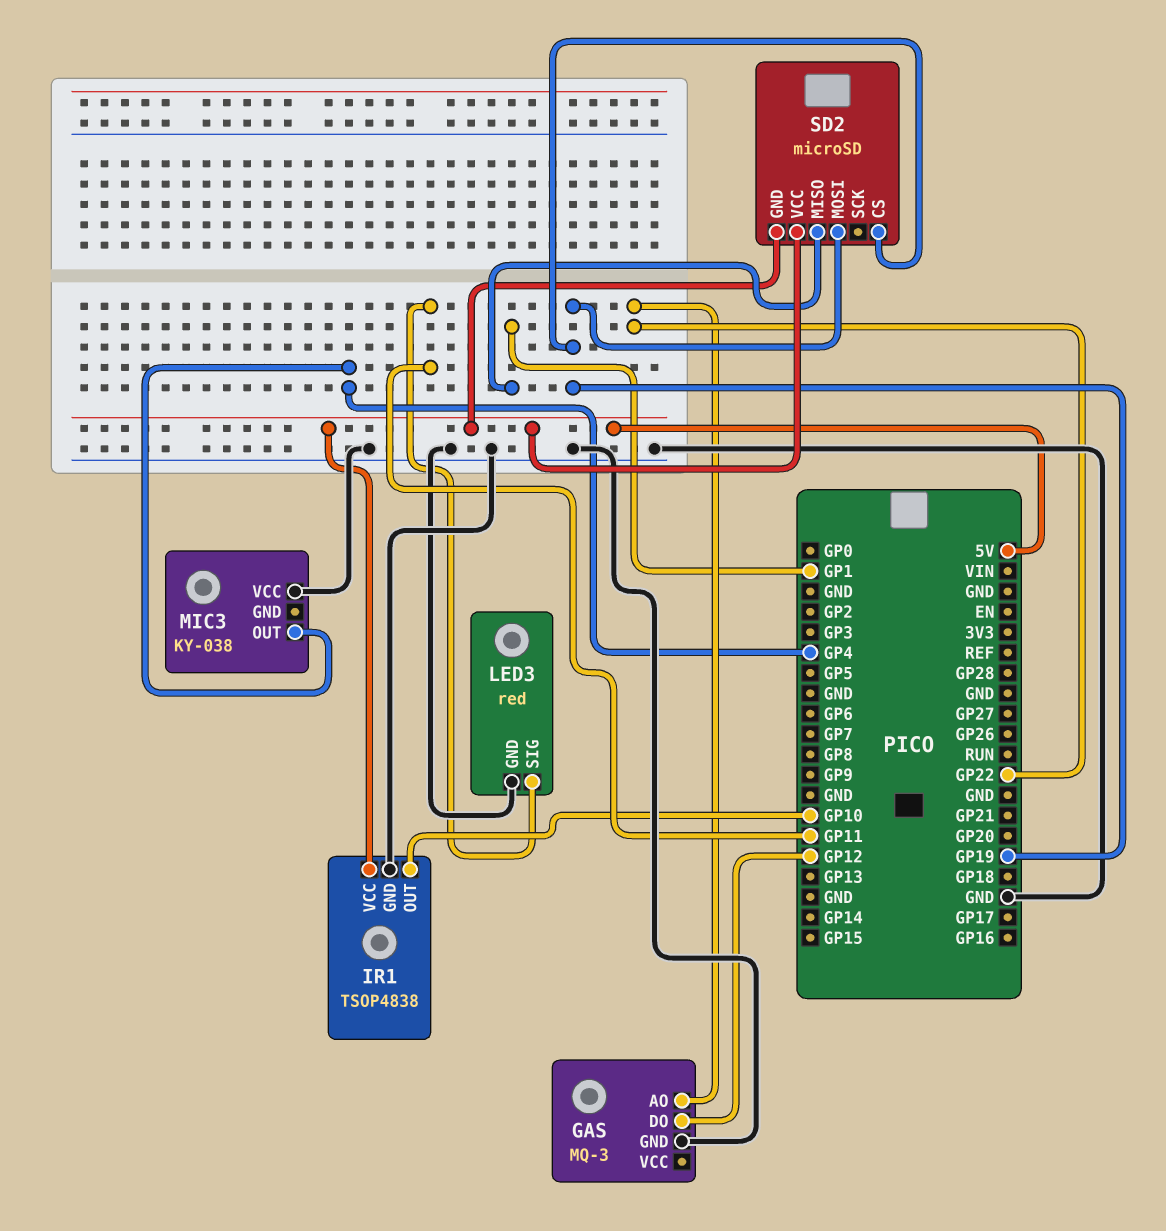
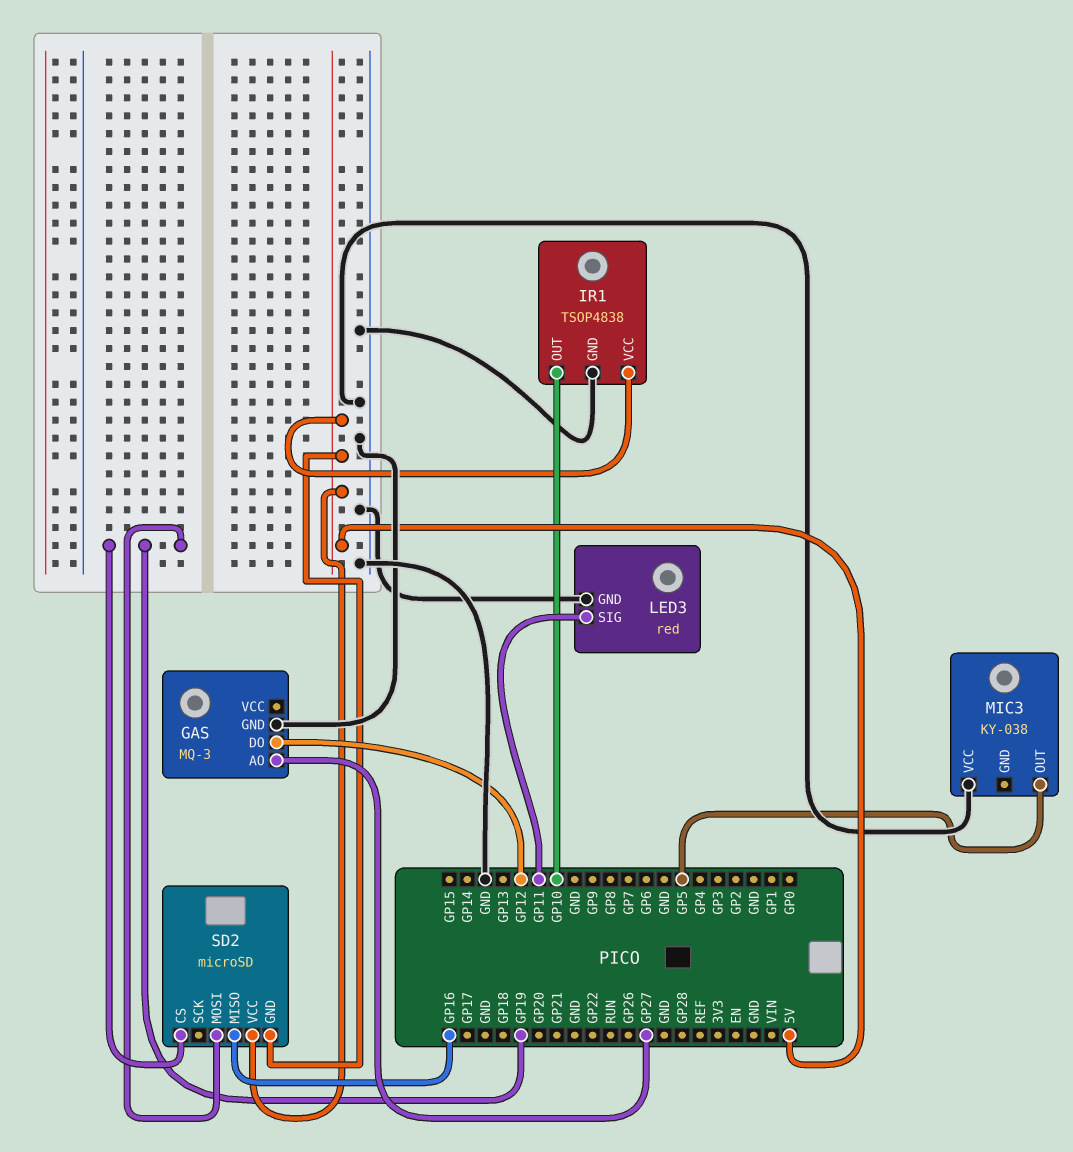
GAS pin AO: GP22 -> GP27
MIC3 pin OUT: GP4 -> GP5
SD2 pin MISO: GP1 -> GP16

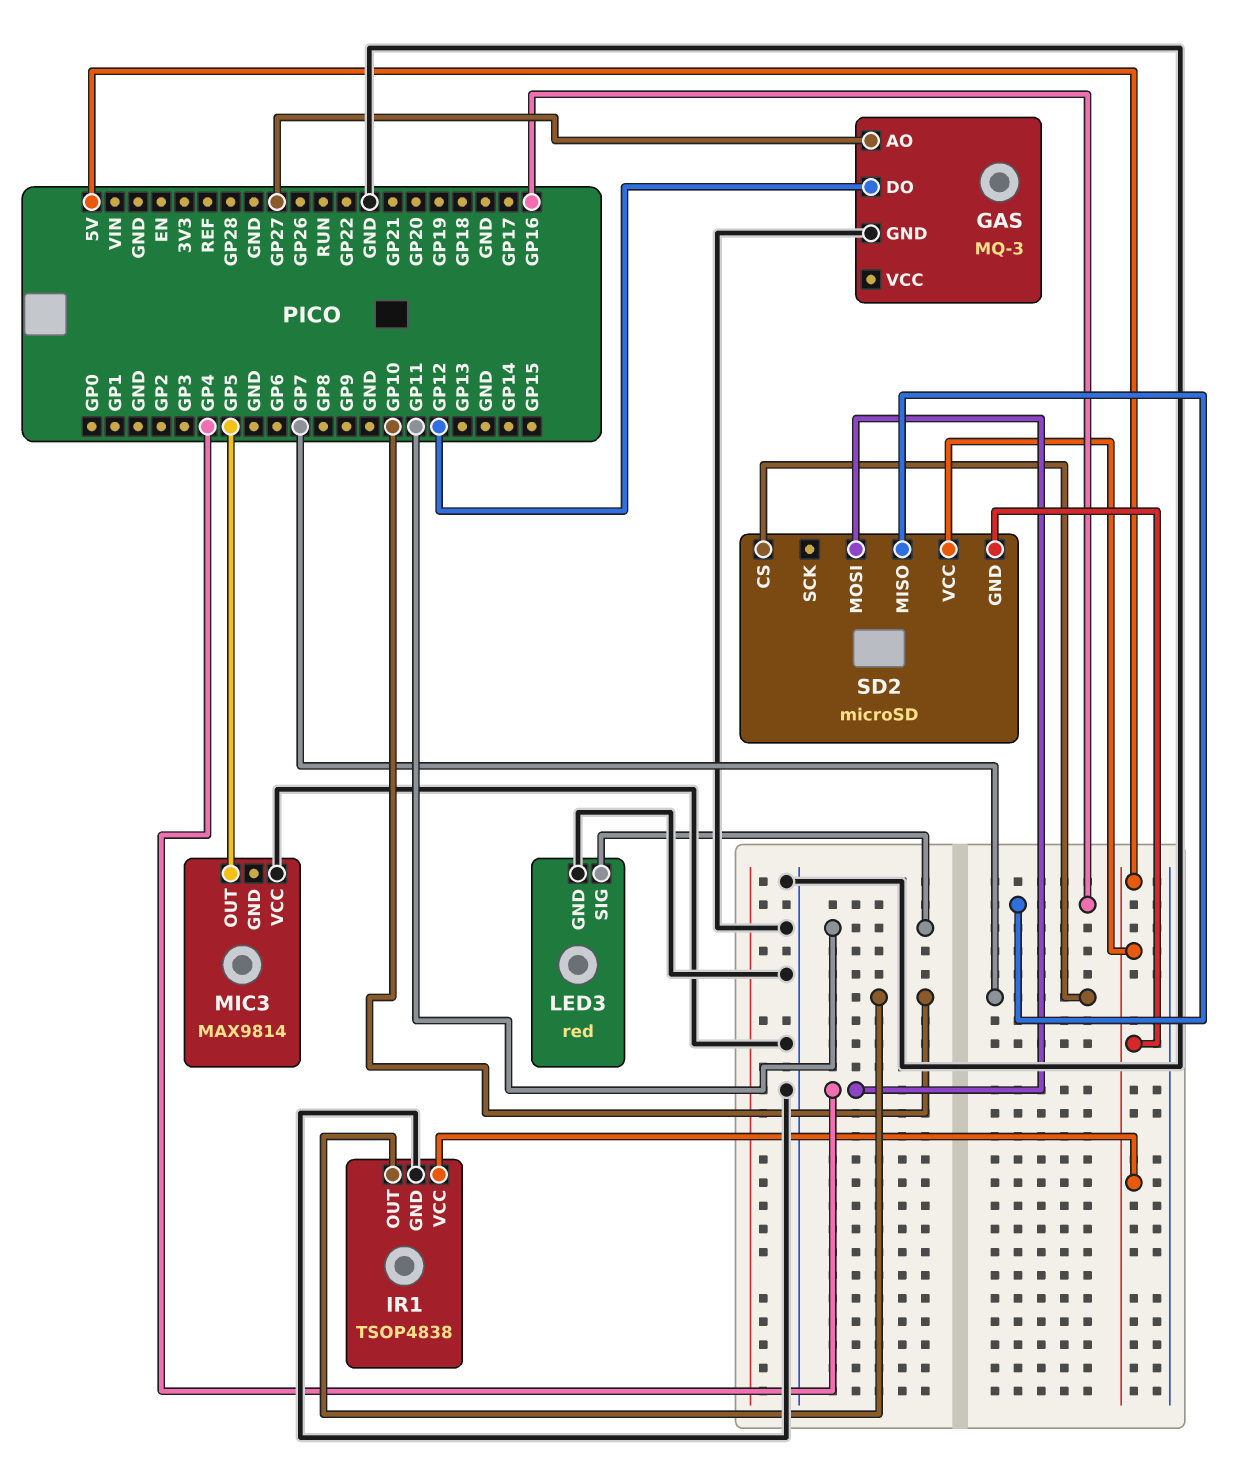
MIC3: KY-038 -> MAX9814
SD2 pin CS: GP19 -> GP7
SD2 pin MOSI: GP19 -> GP4

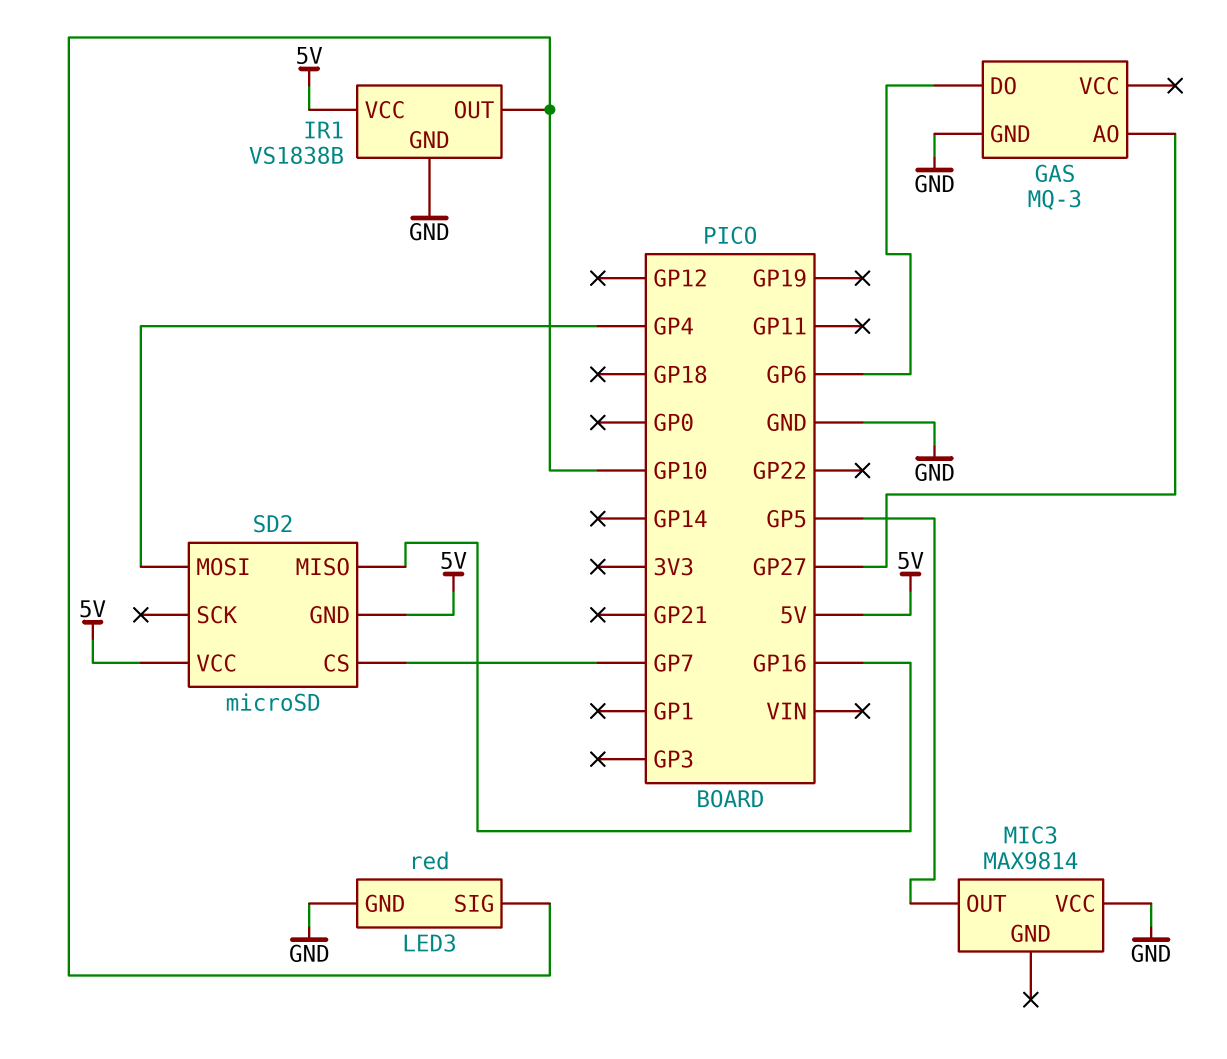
GAS pin DO: GP12 -> GP6
IR1: TSOP4838 -> VS1838B
LED3 pin SIG: GP11 -> GP10

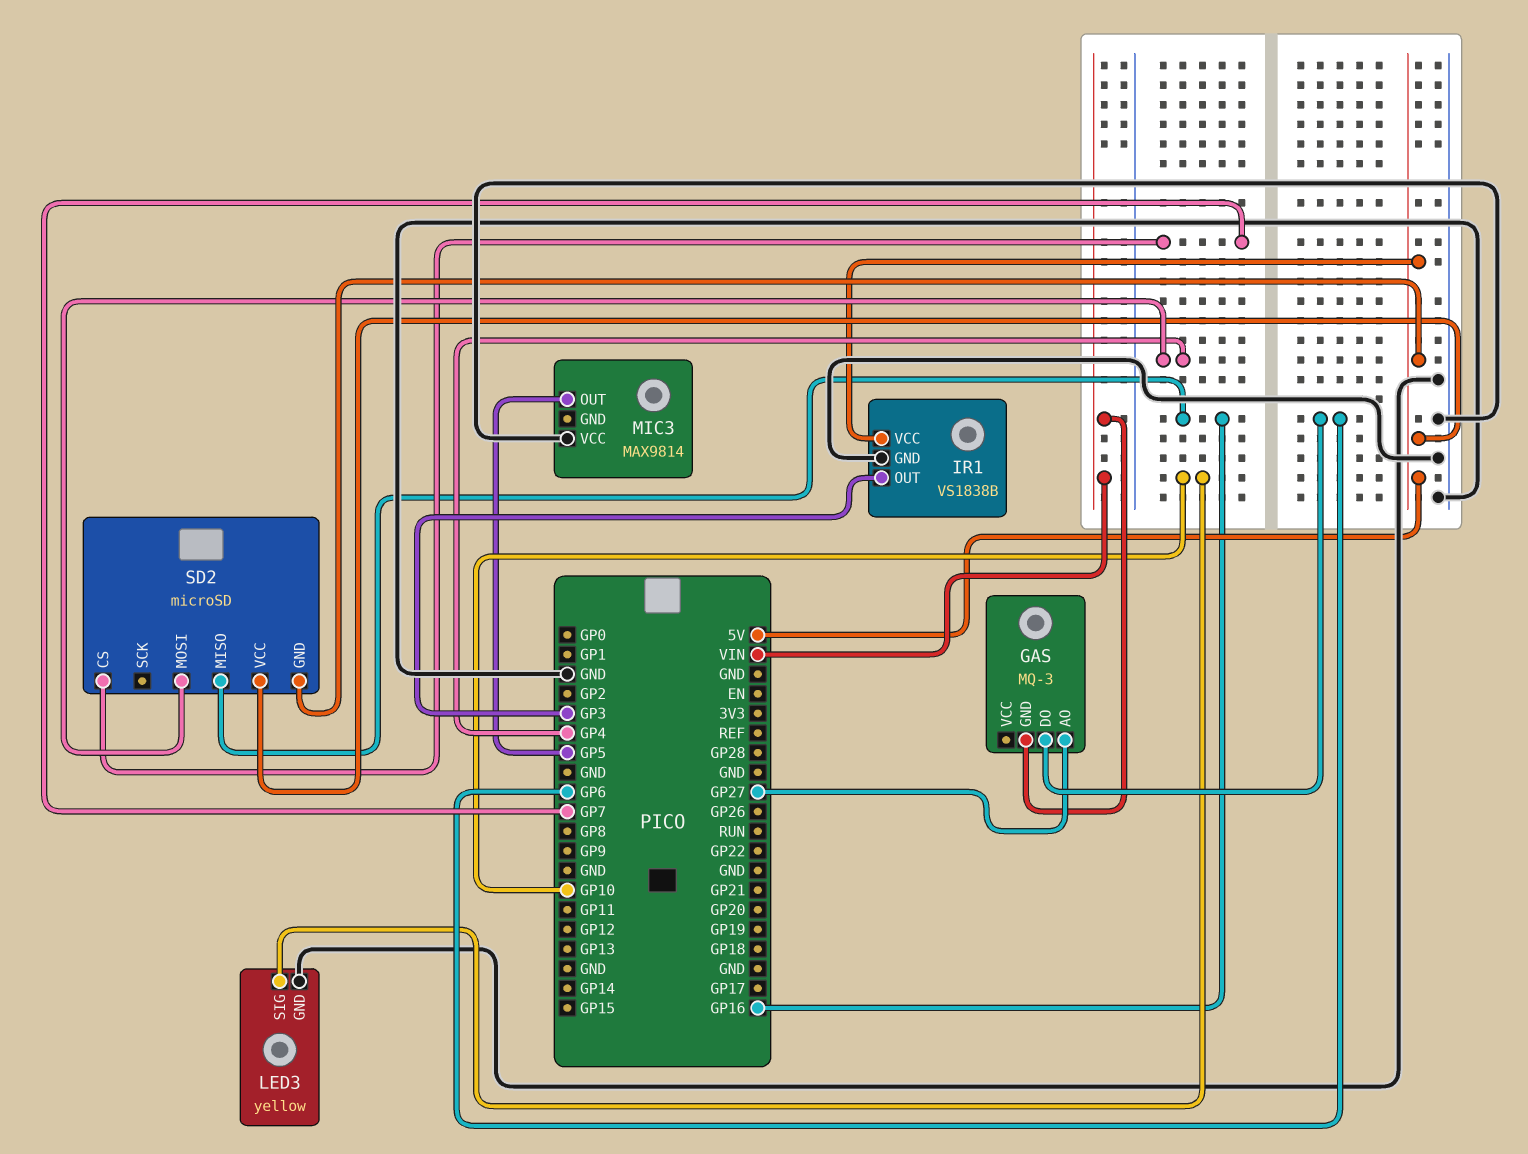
GAS pin GND: GND -> VIN
IR1 pin OUT: GP10 -> GP3
LED3: red -> yellow

